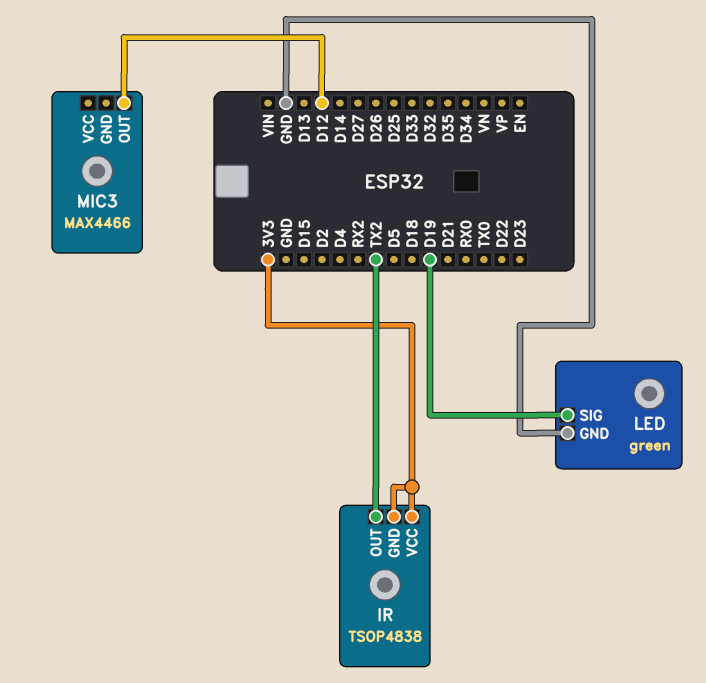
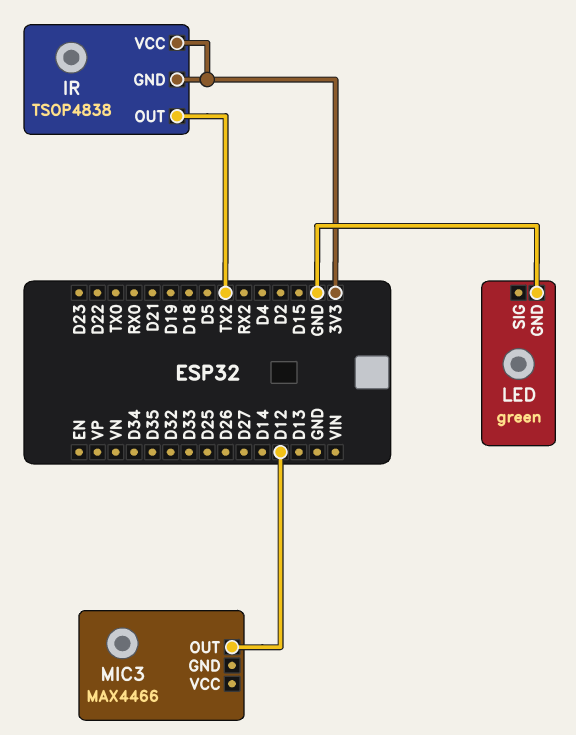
LED pin SIG: D19 -> none

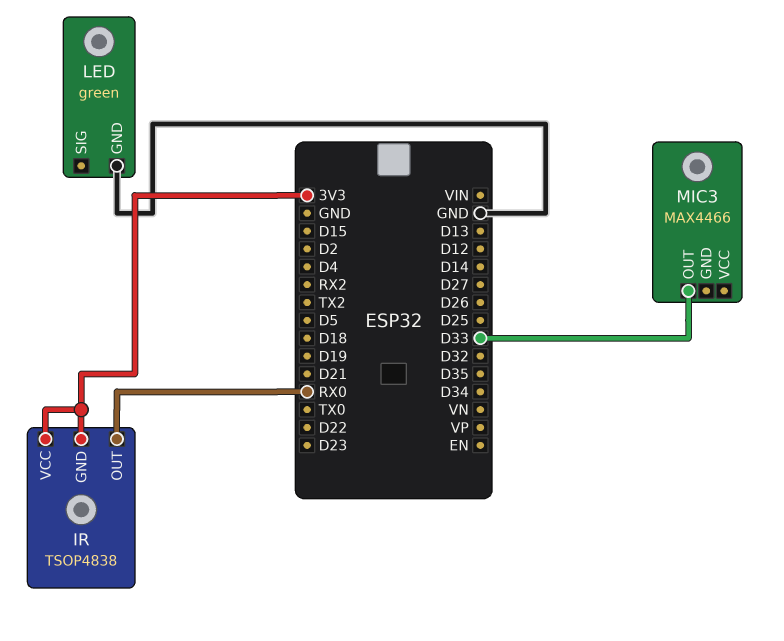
IR pin OUT: TX2 -> RX0
MIC3 pin OUT: D12 -> D33

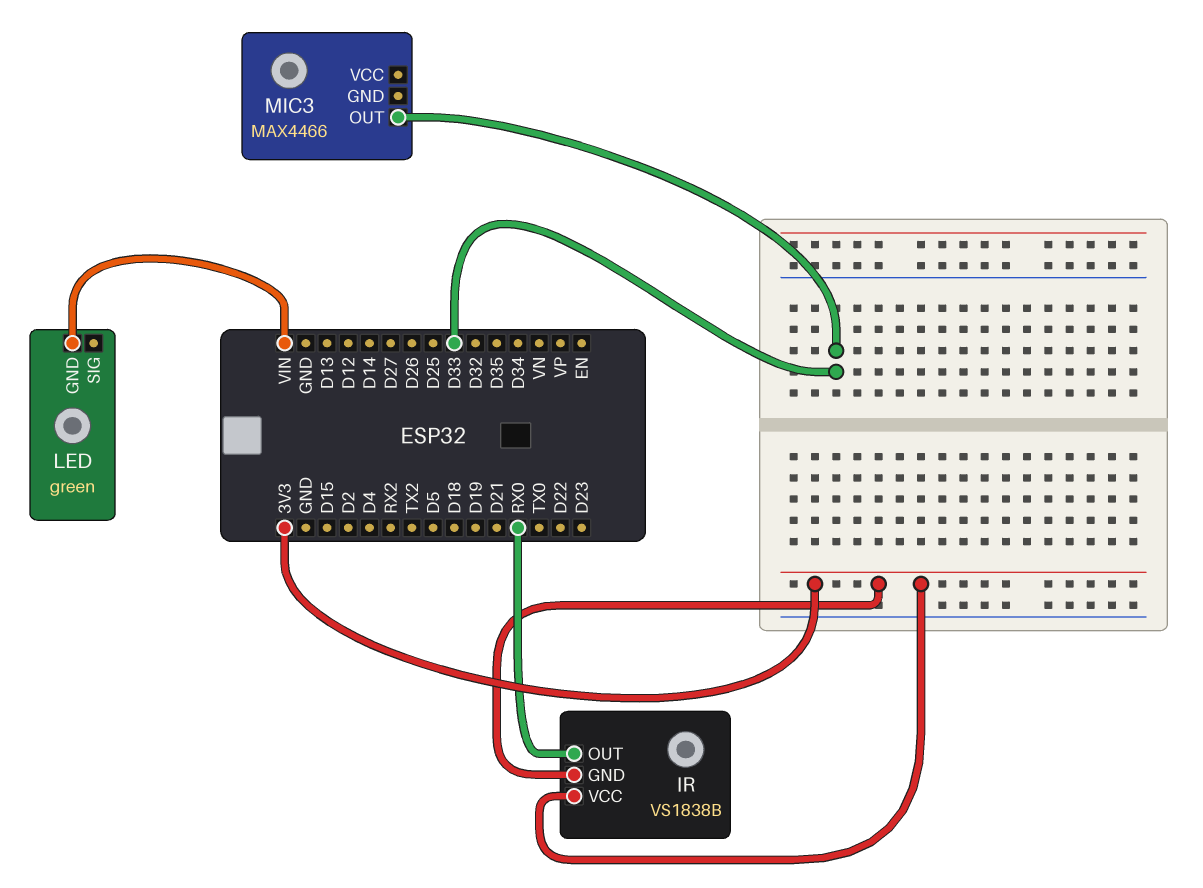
IR: TSOP4838 -> VS1838B
LED pin GND: GND -> VIN

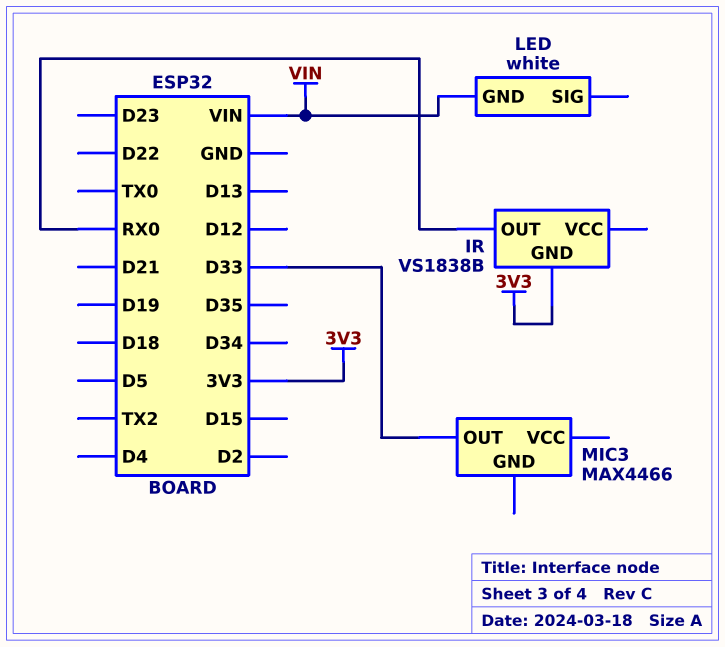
IR pin VCC: 3V3 -> none
LED: green -> white

